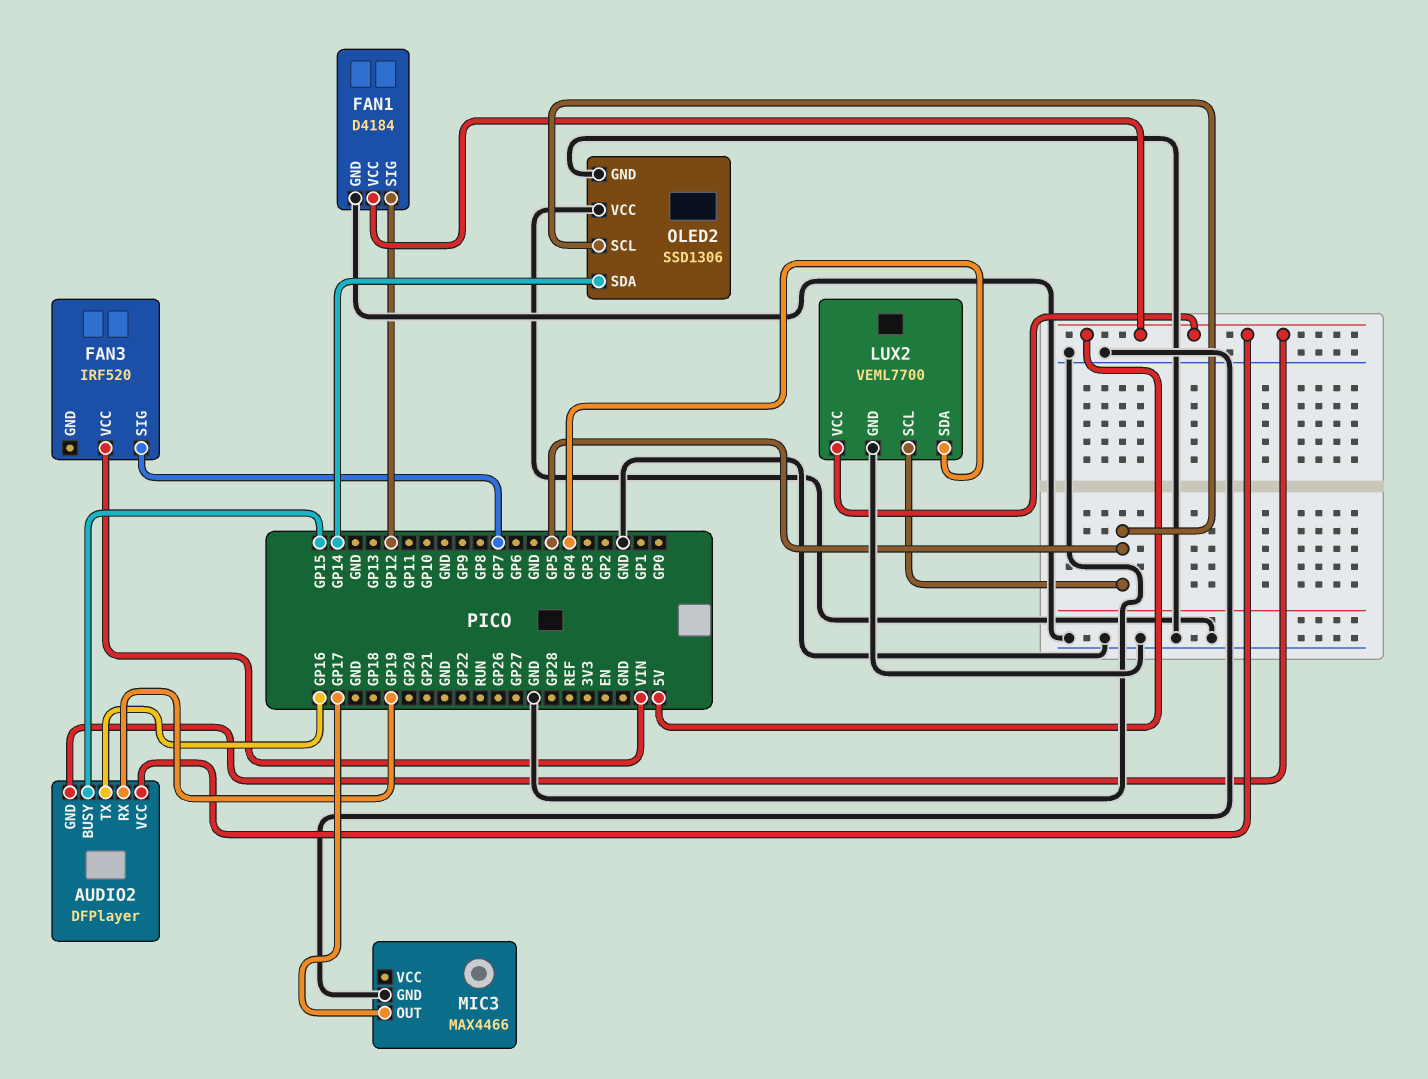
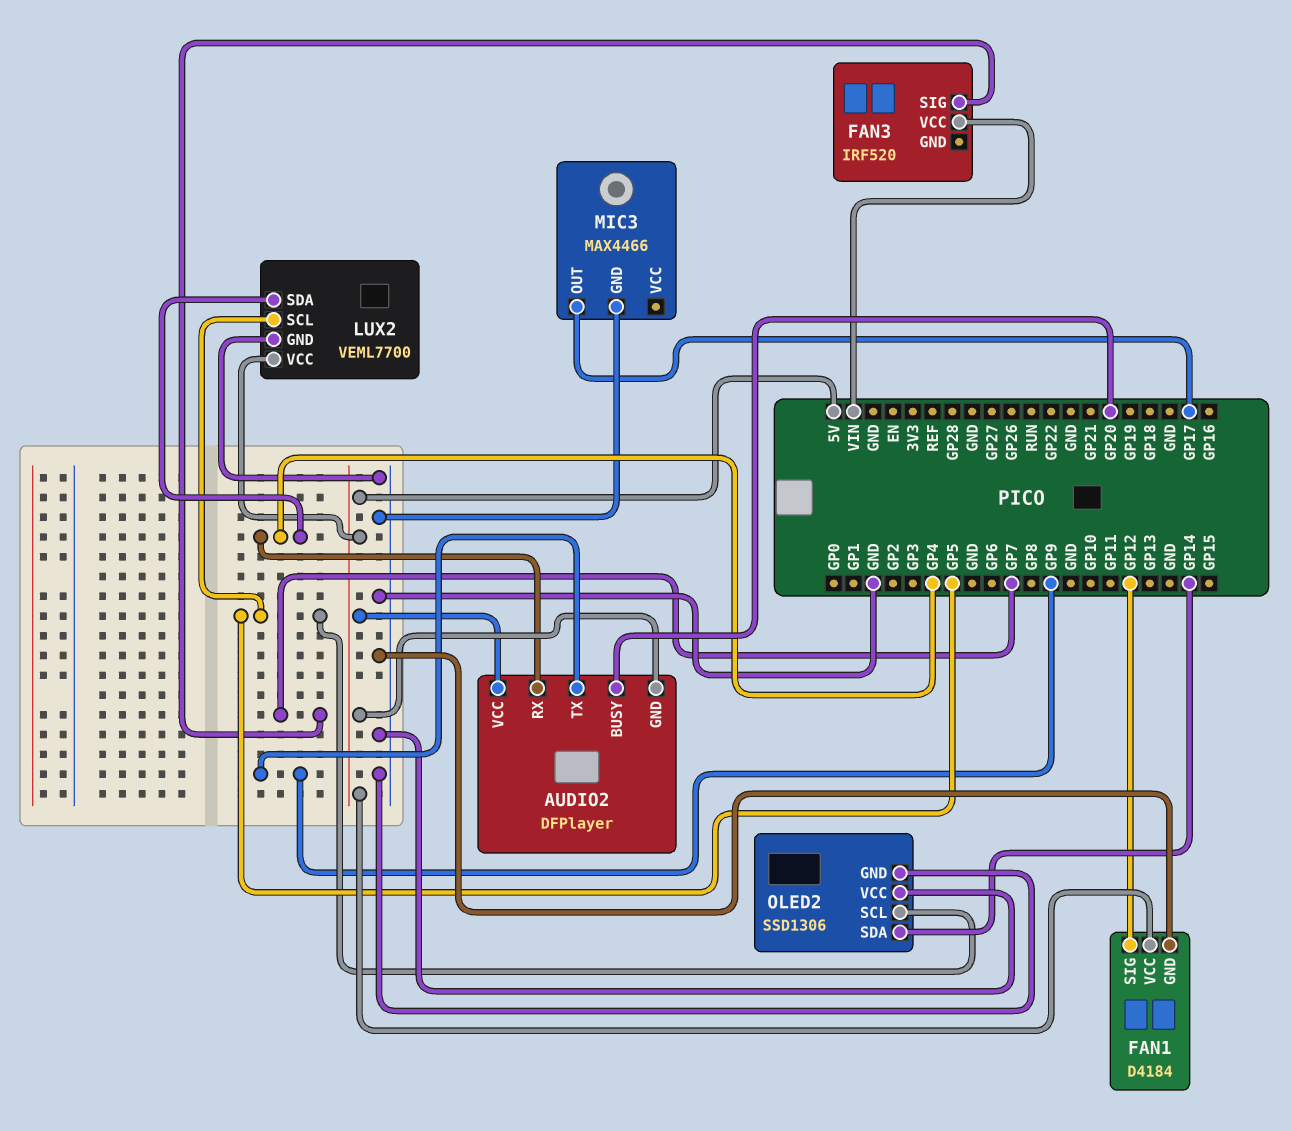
AUDIO2 pin BUSY: GP15 -> GP20
AUDIO2 pin RX: GP19 -> GP4
AUDIO2 pin TX: GP16 -> GP9

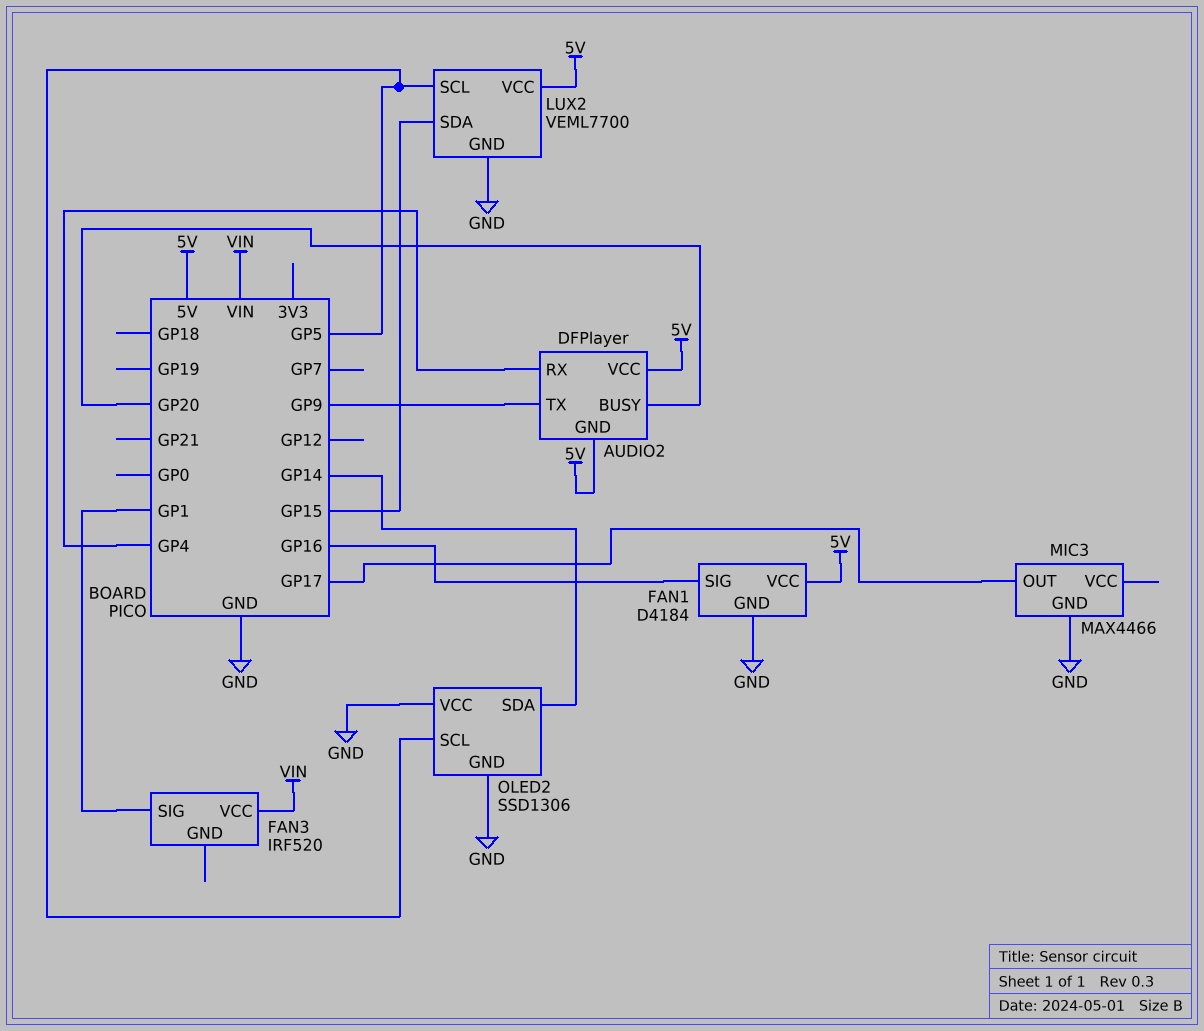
FAN1 pin SIG: GP12 -> GP16
FAN3 pin SIG: GP7 -> GP1
LUX2 pin SDA: GP4 -> GP15

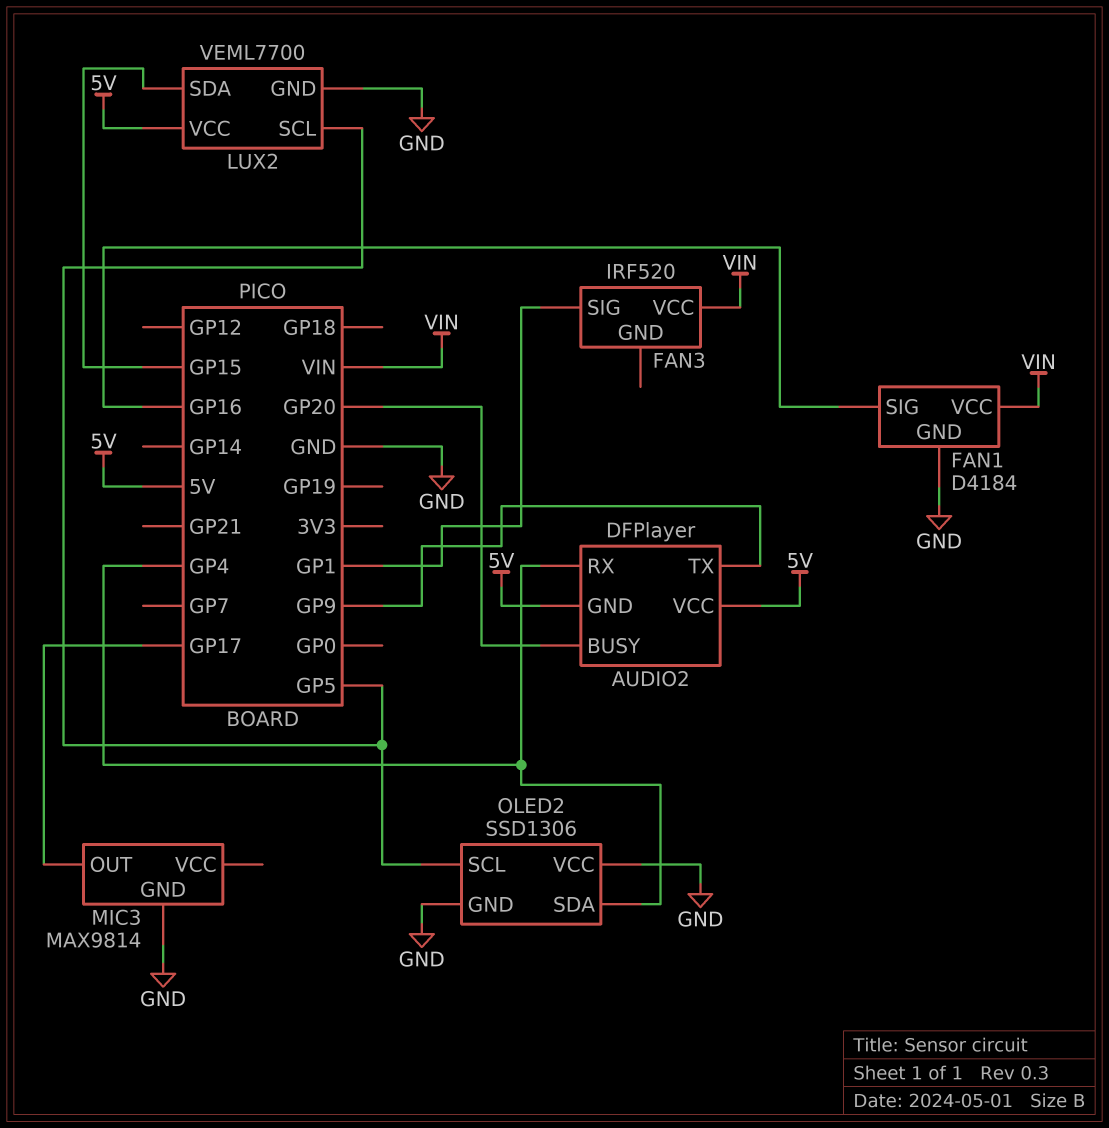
FAN1 pin VCC: 5V -> VIN
MIC3: MAX4466 -> MAX9814
OLED2 pin SDA: GP14 -> GP4

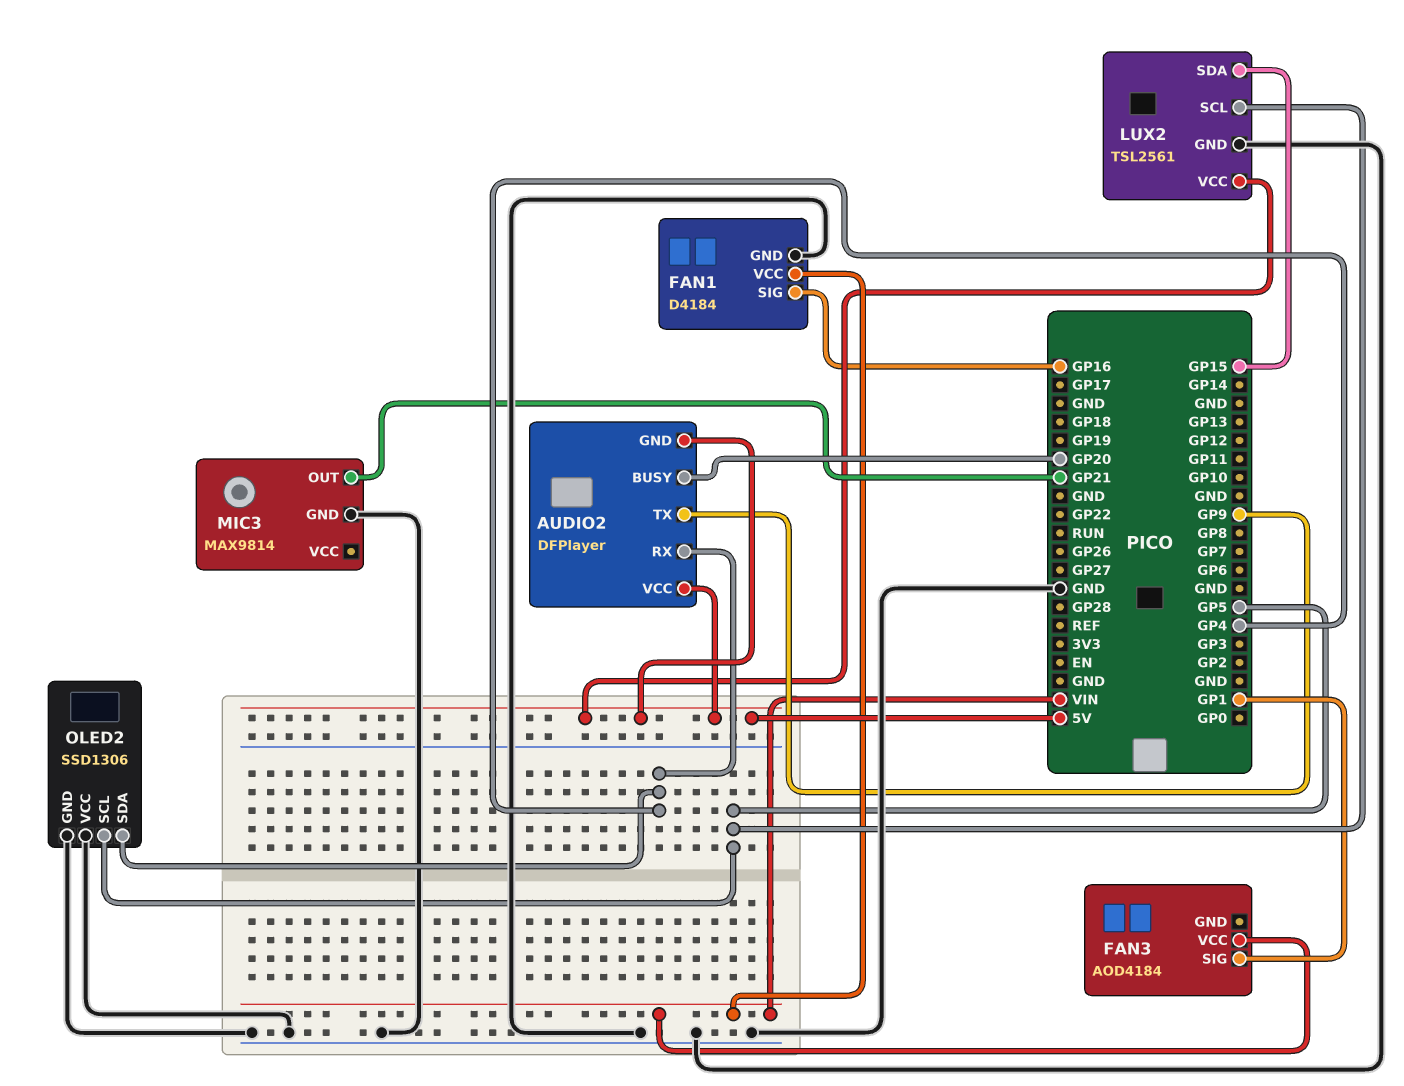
FAN3: IRF520 -> AOD4184
LUX2: VEML7700 -> TSL2561
MIC3 pin OUT: GP17 -> GP21

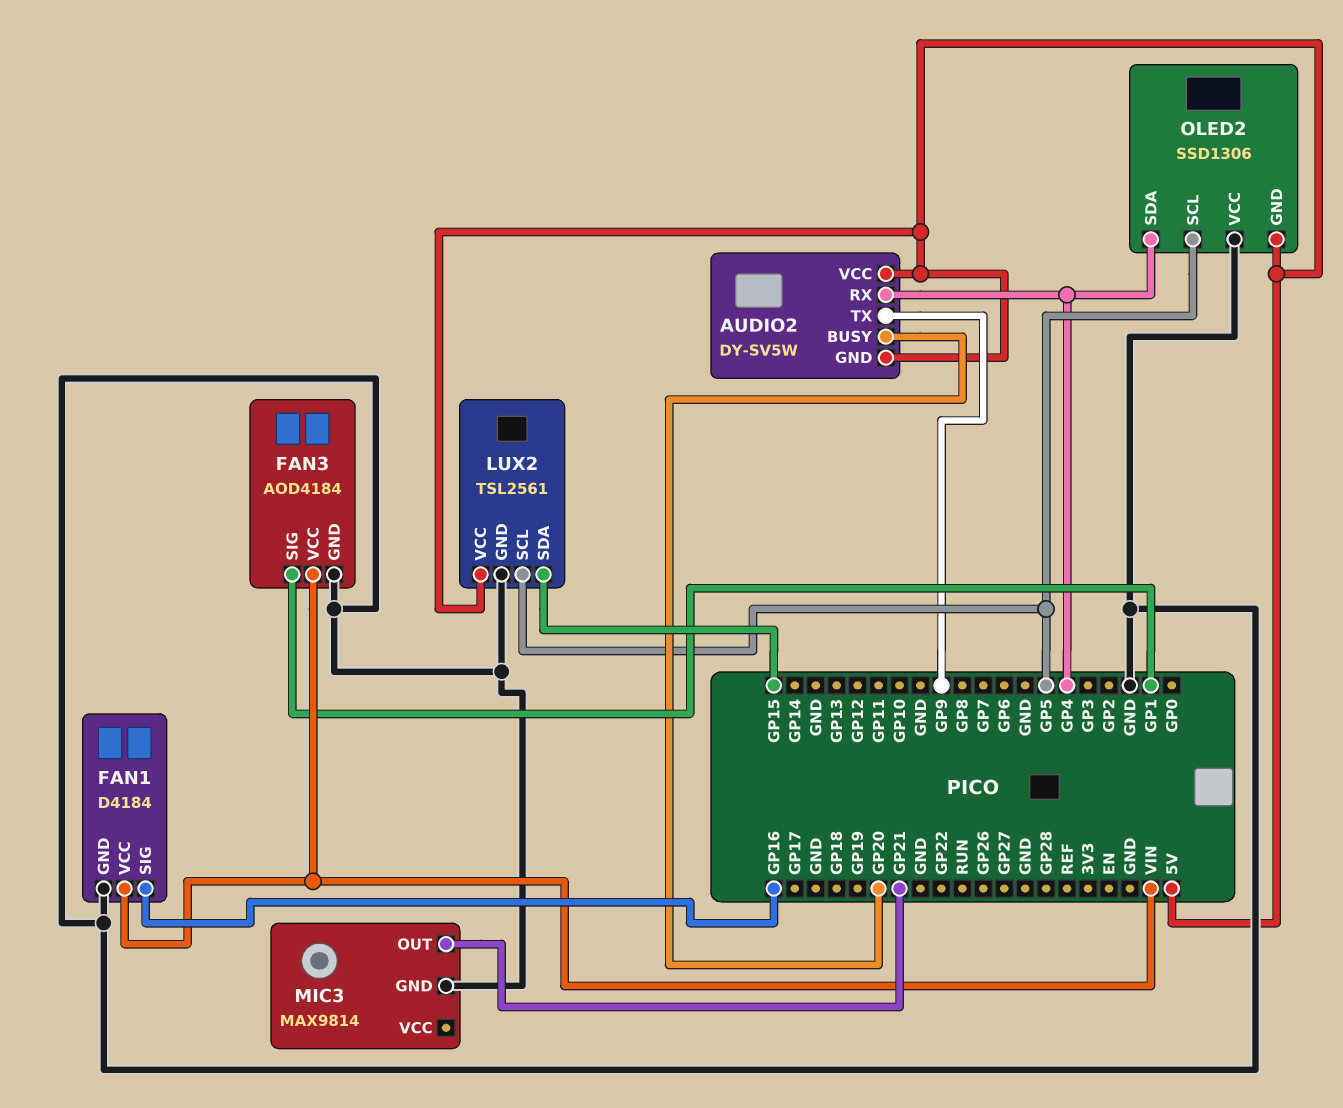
AUDIO2: DFPlayer -> DY-SV5W
FAN3 pin GND: none -> GND
OLED2 pin GND: GND -> 5V

